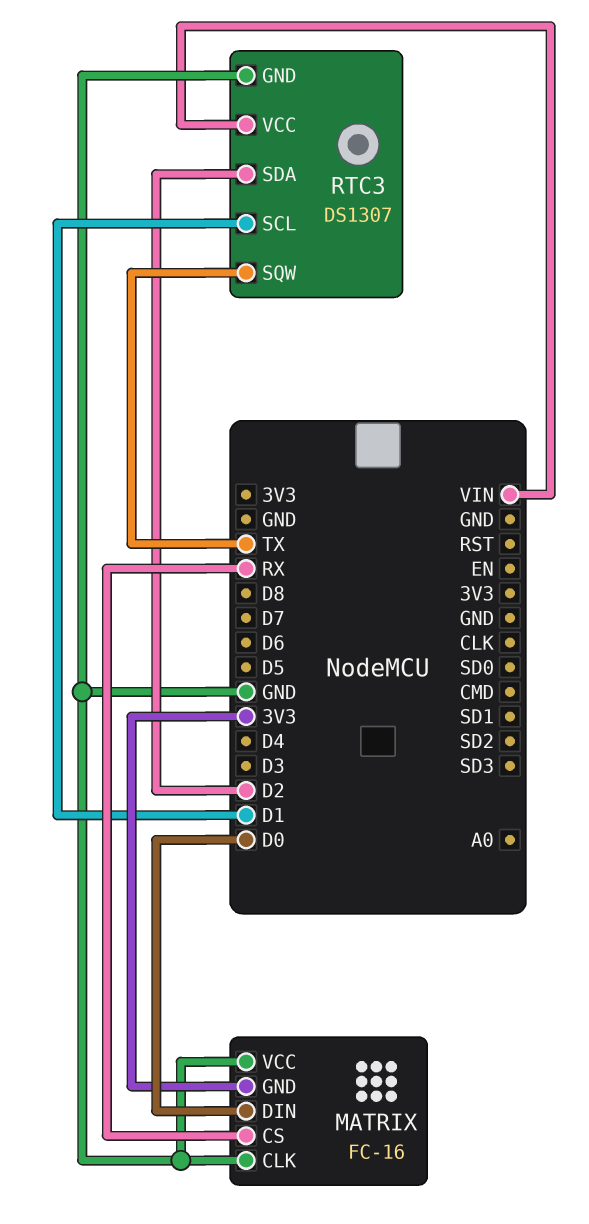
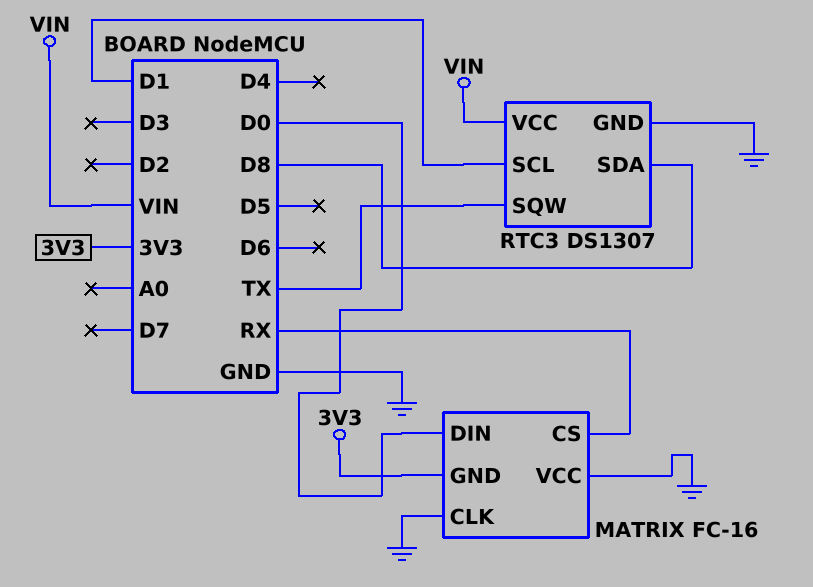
RTC3 pin SDA: D2 -> D8

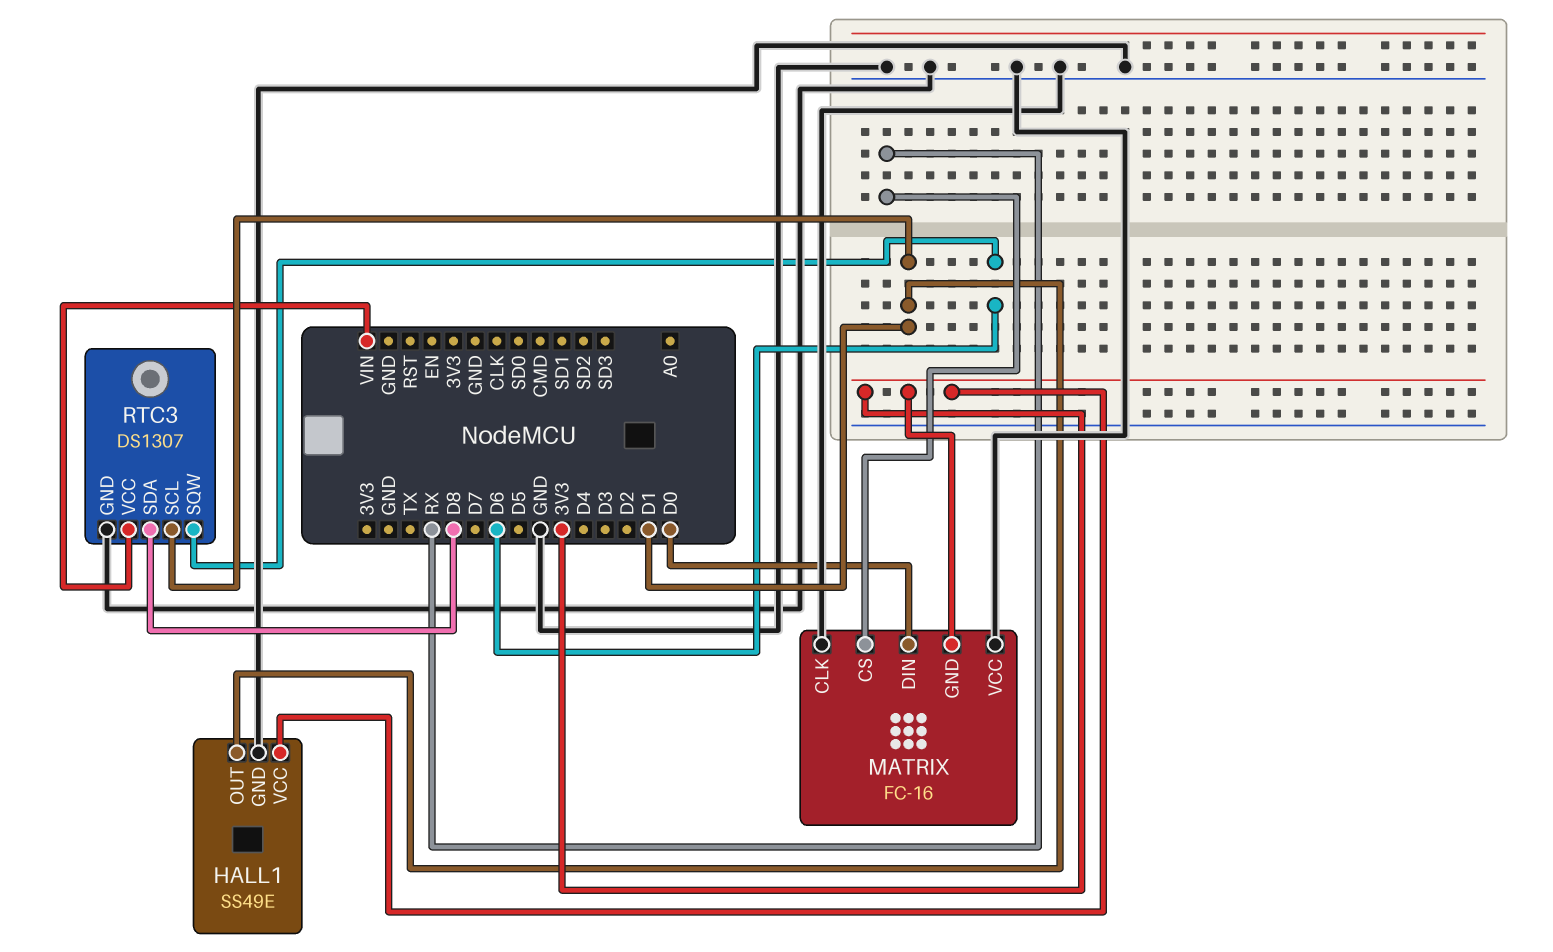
HALL1: none -> SS49E
HALL1 pin GND: none -> GND
HALL1 pin OUT: none -> D1
HALL1 pin VCC: none -> 3V3
RTC3 pin SQW: TX -> D6

